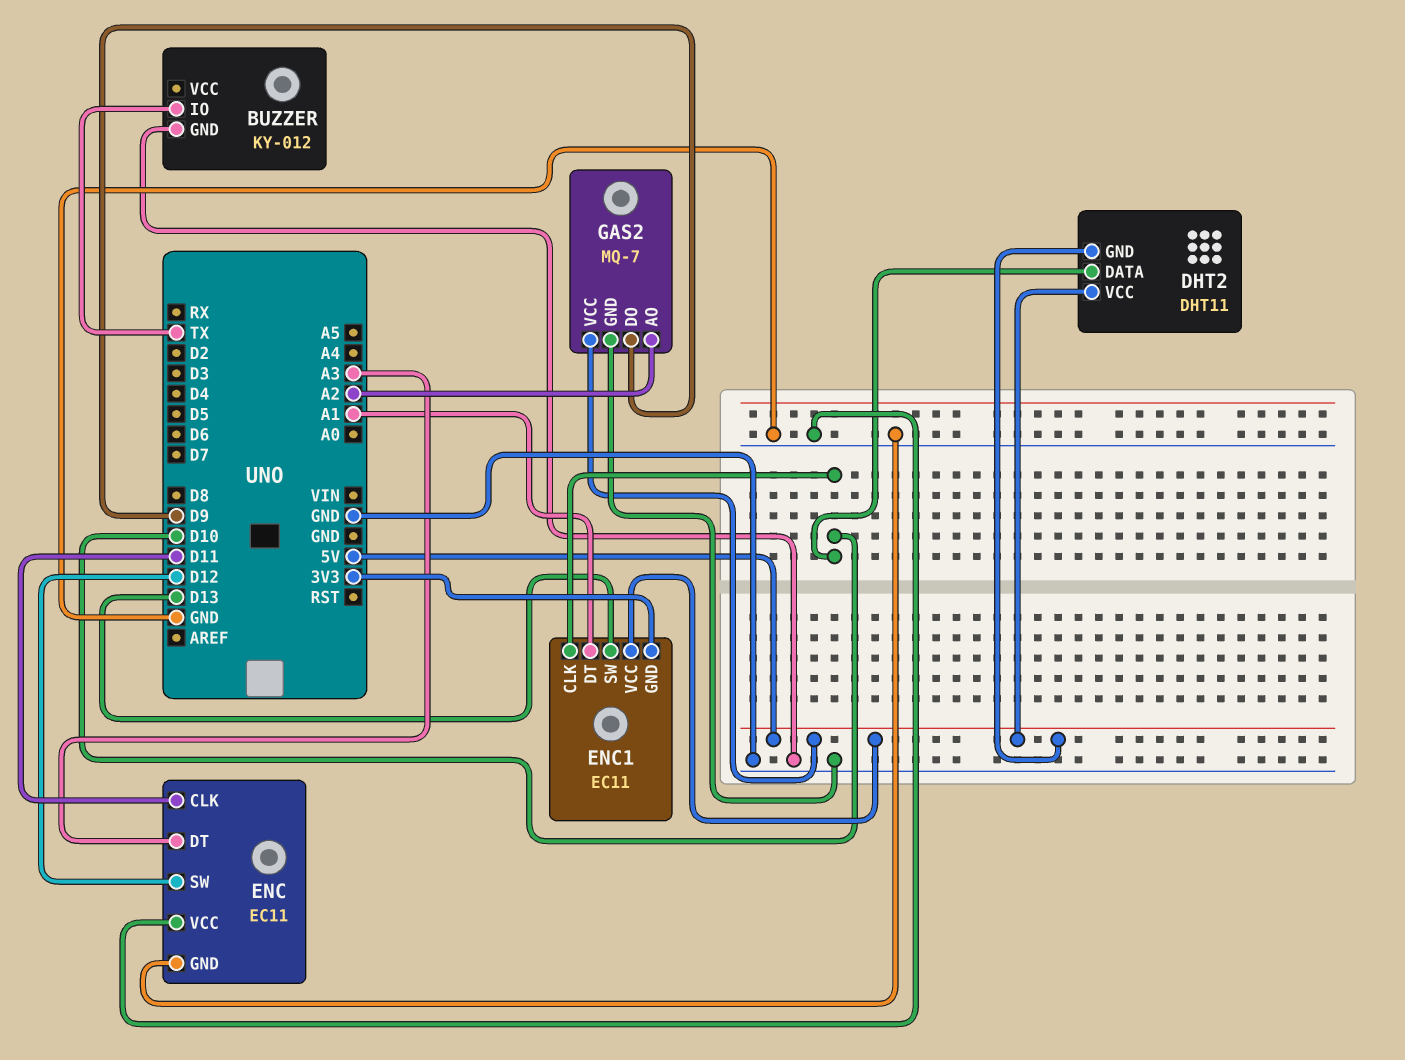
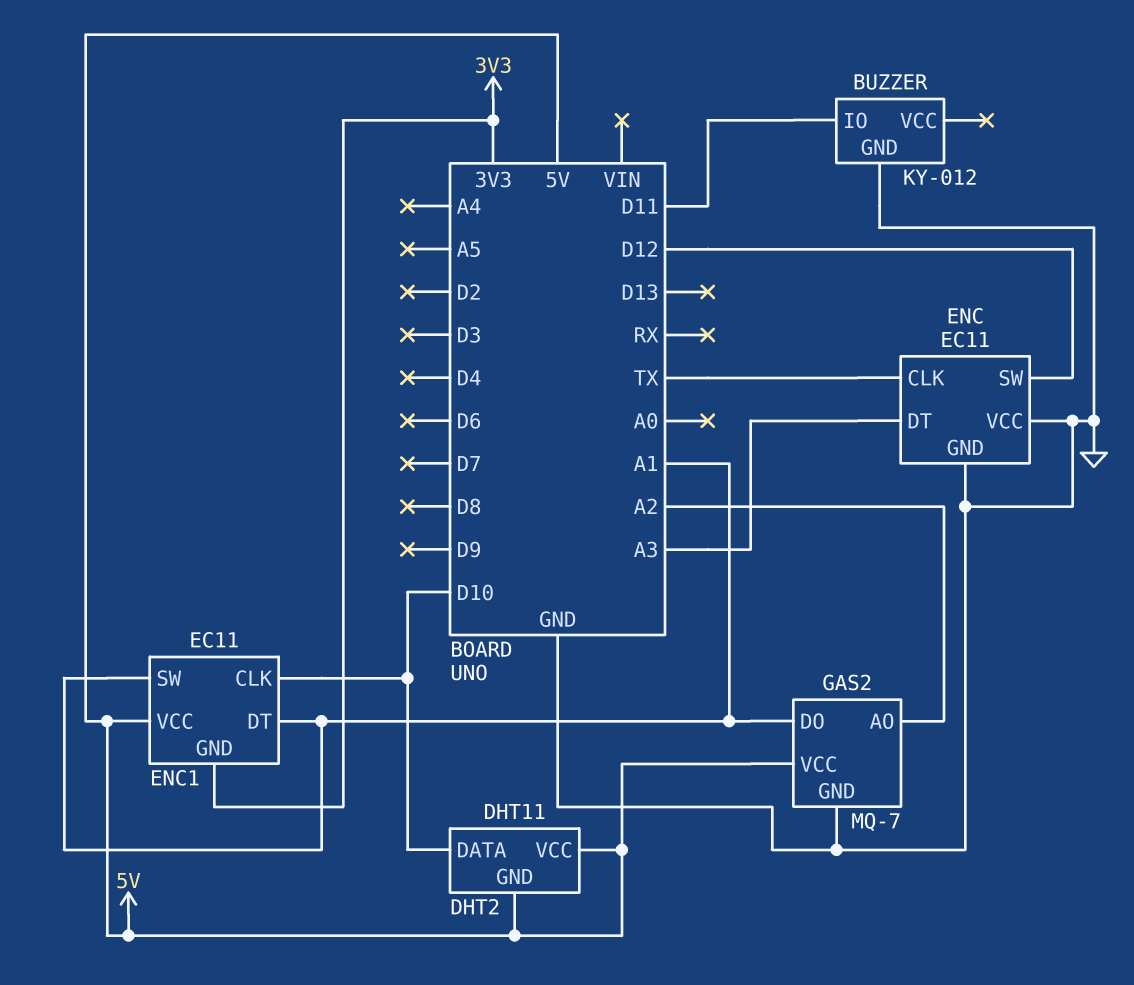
BUZZER pin IO: TX -> D11
ENC pin CLK: D11 -> TX
ENC1 pin SW: D13 -> A1
GAS2 pin DO: D9 -> A1

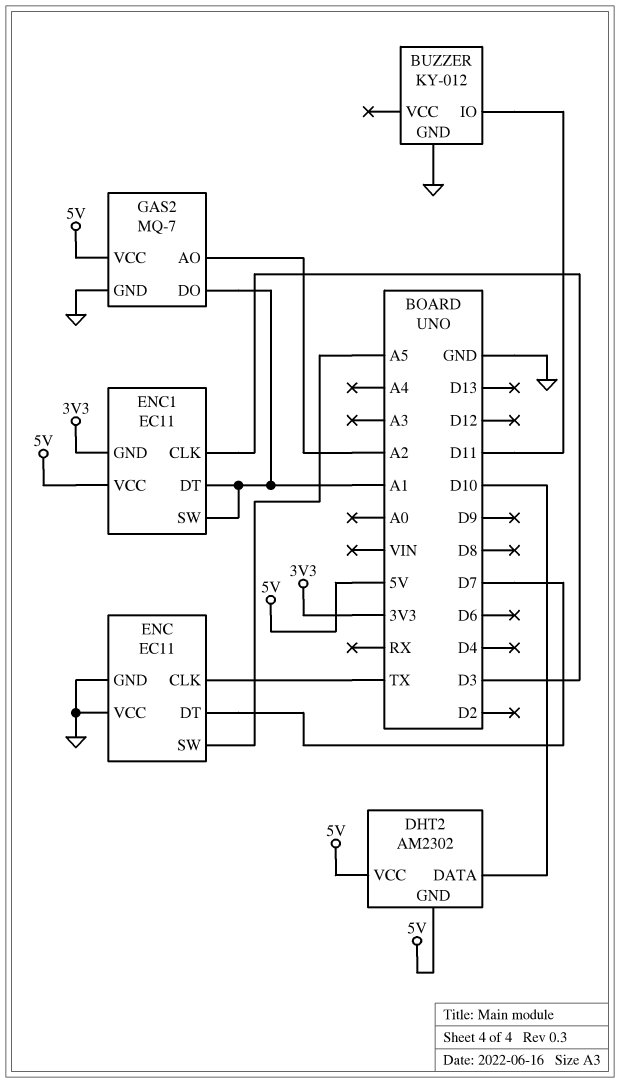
DHT2: DHT11 -> AM2302
ENC pin DT: A3 -> D7
ENC pin SW: D12 -> A5
ENC1 pin CLK: D10 -> D3

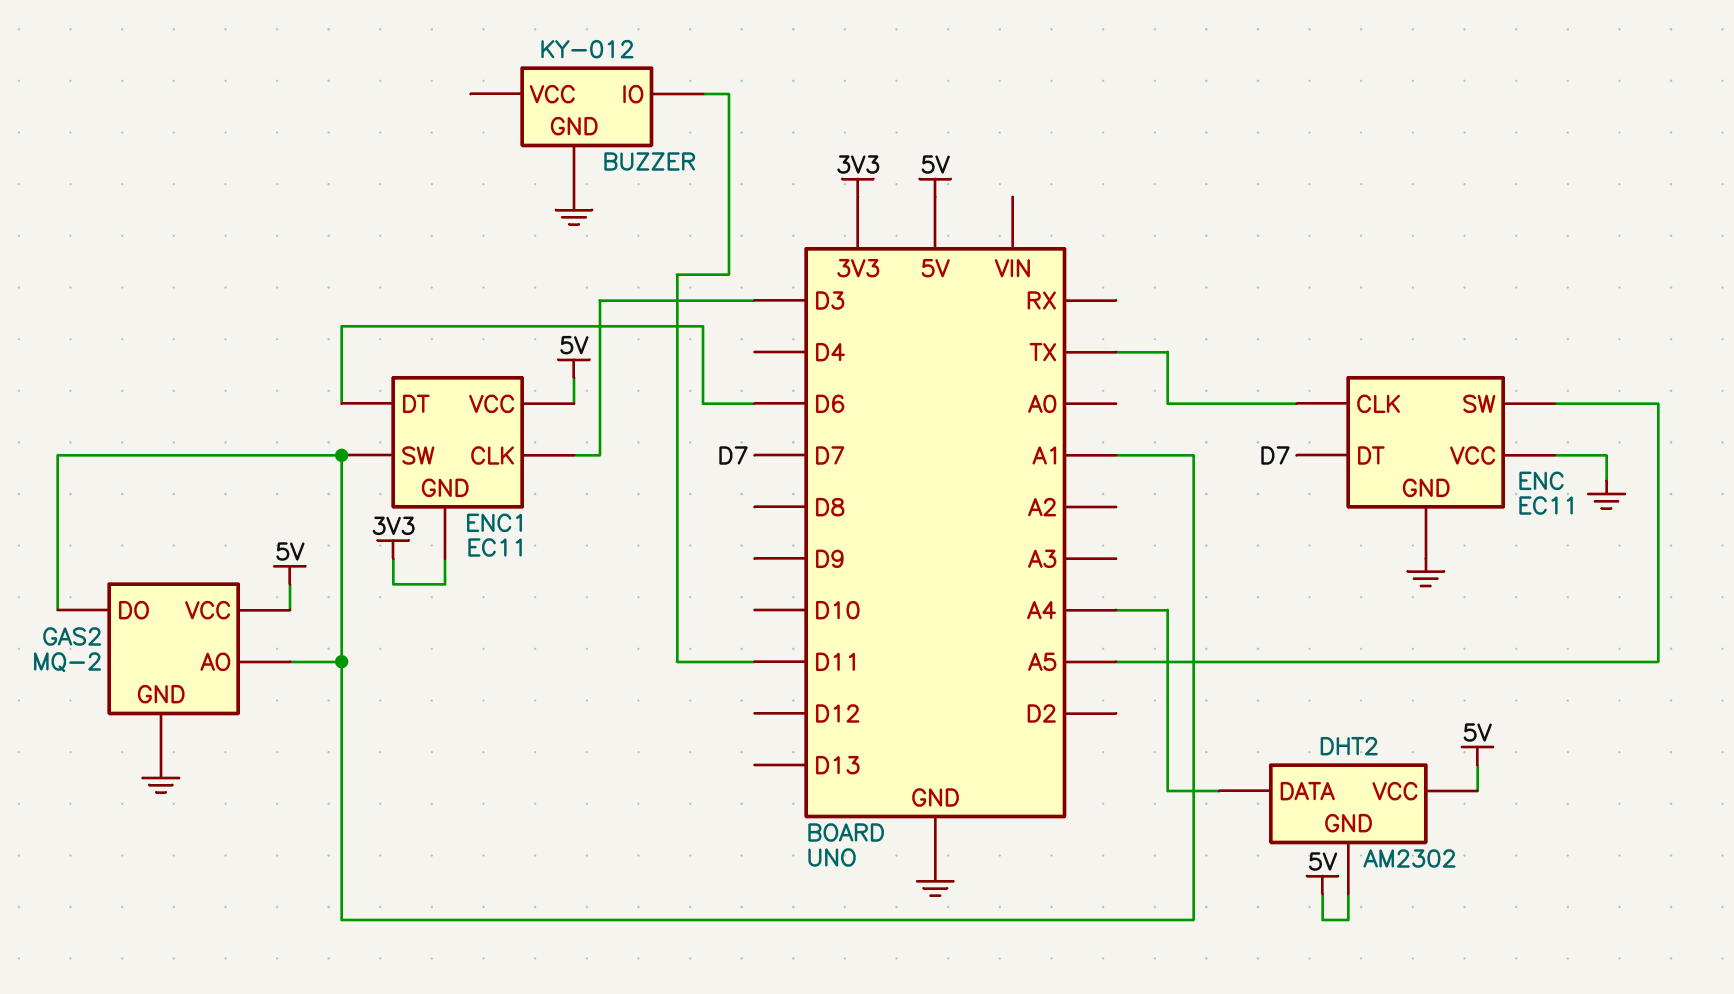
DHT2 pin DATA: D10 -> A4
ENC1 pin DT: A1 -> D6
GAS2: MQ-7 -> MQ-2
GAS2 pin AO: A2 -> A1

